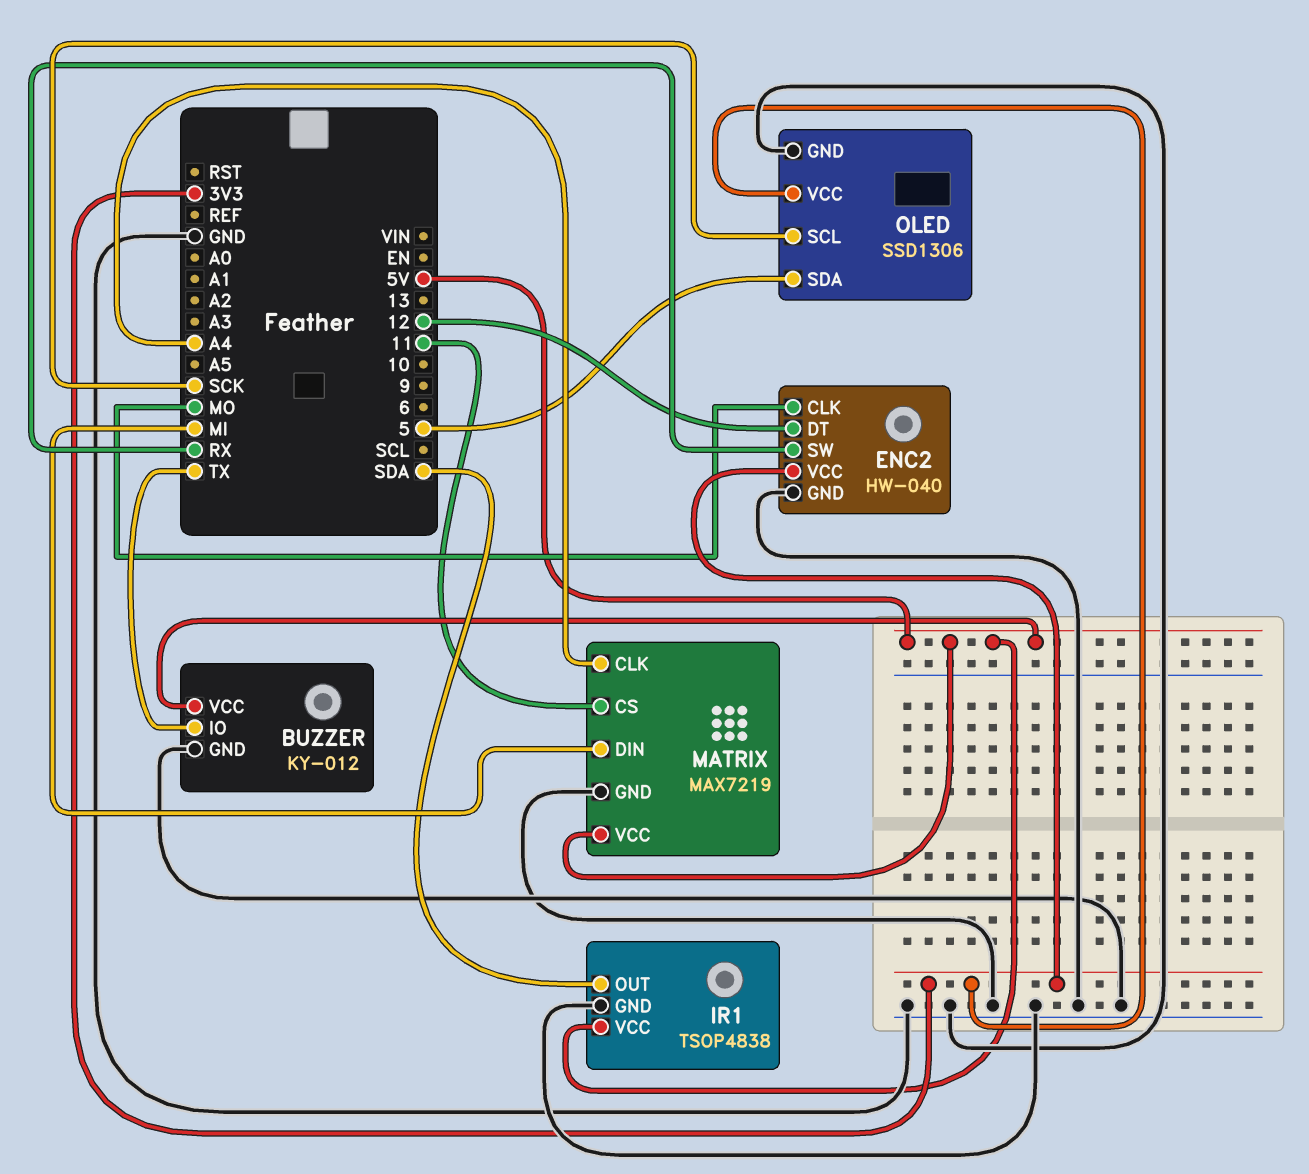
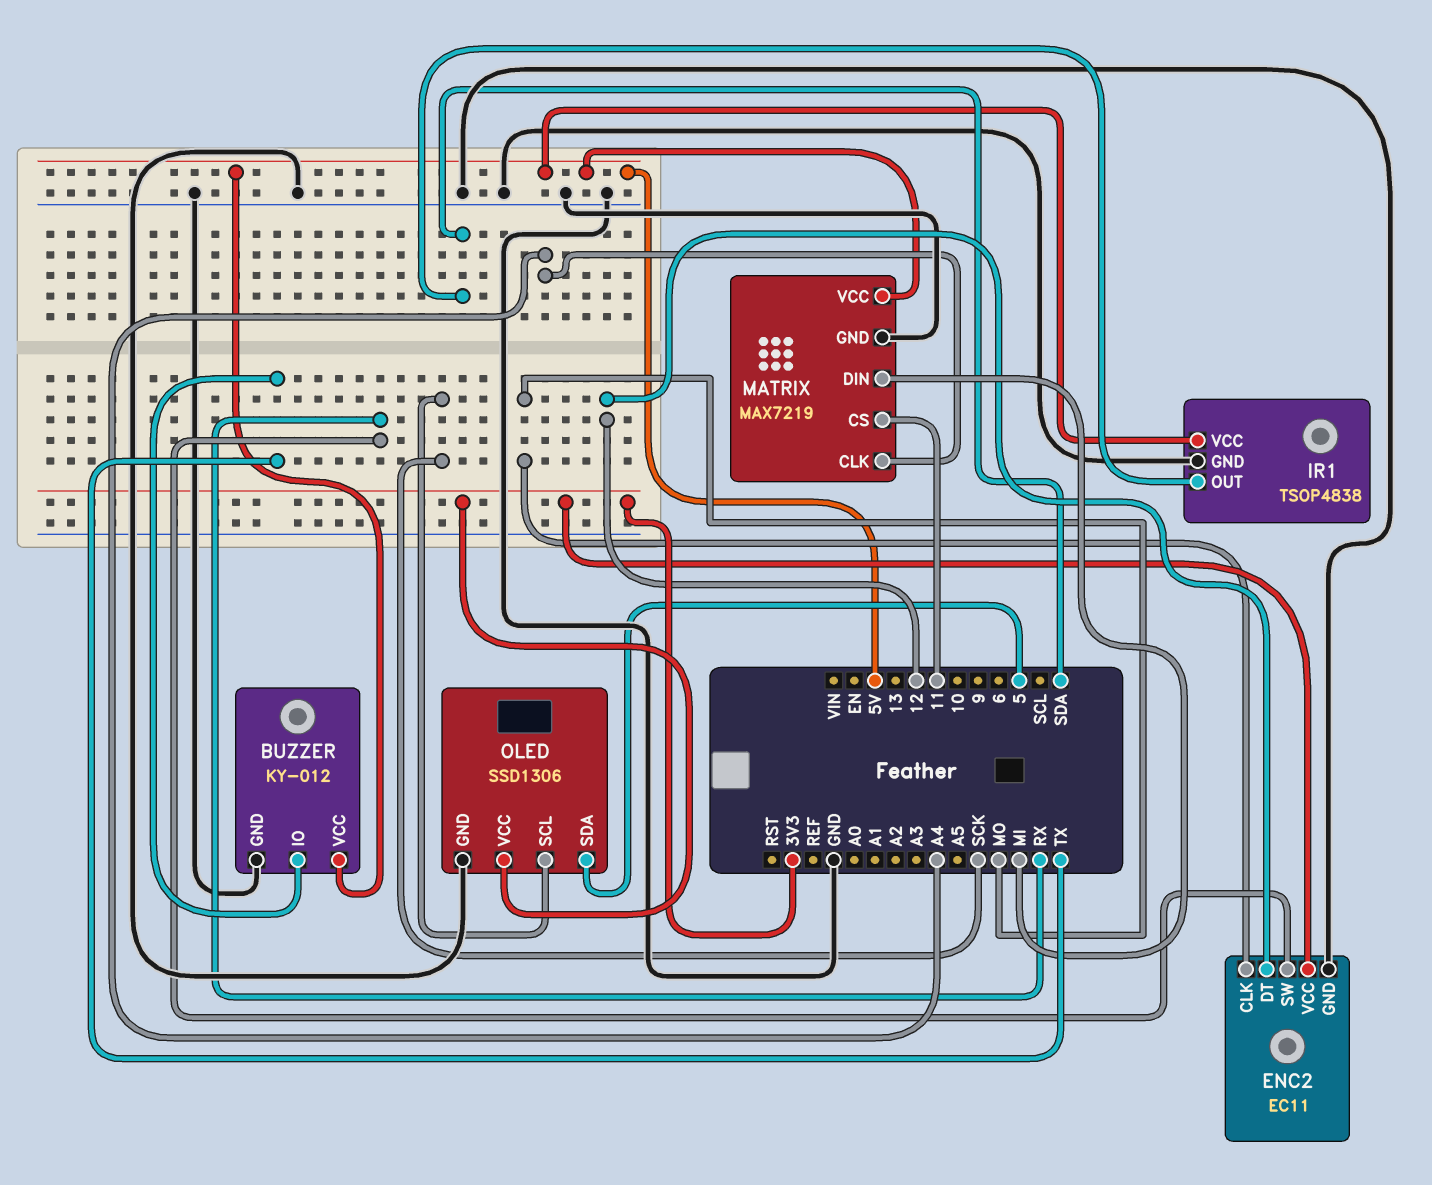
ENC2: HW-040 -> EC11

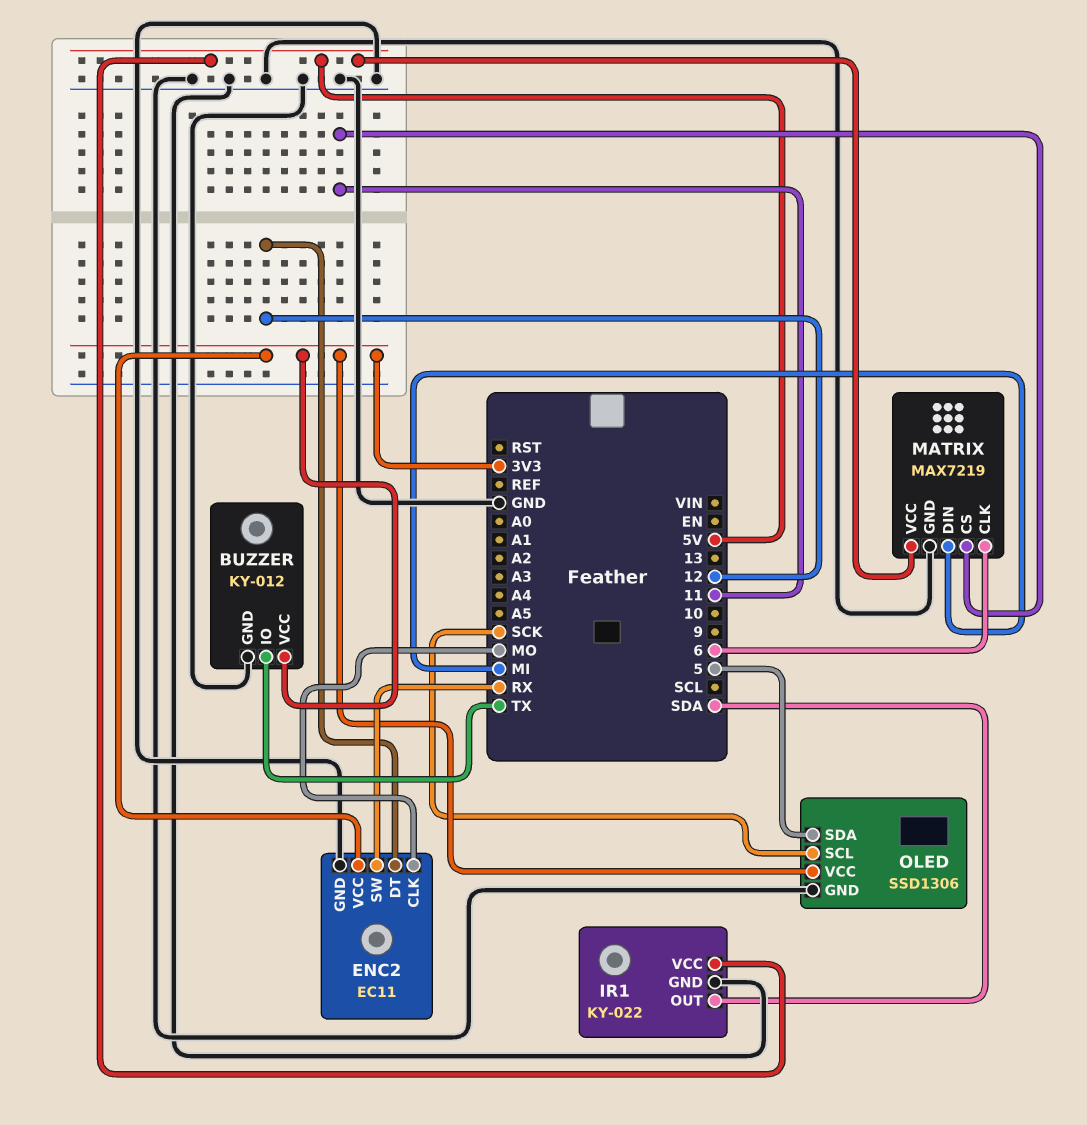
BUZZER pin VCC: 5V -> 3V3
IR1: TSOP4838 -> KY-022
MATRIX pin CLK: A4 -> 6

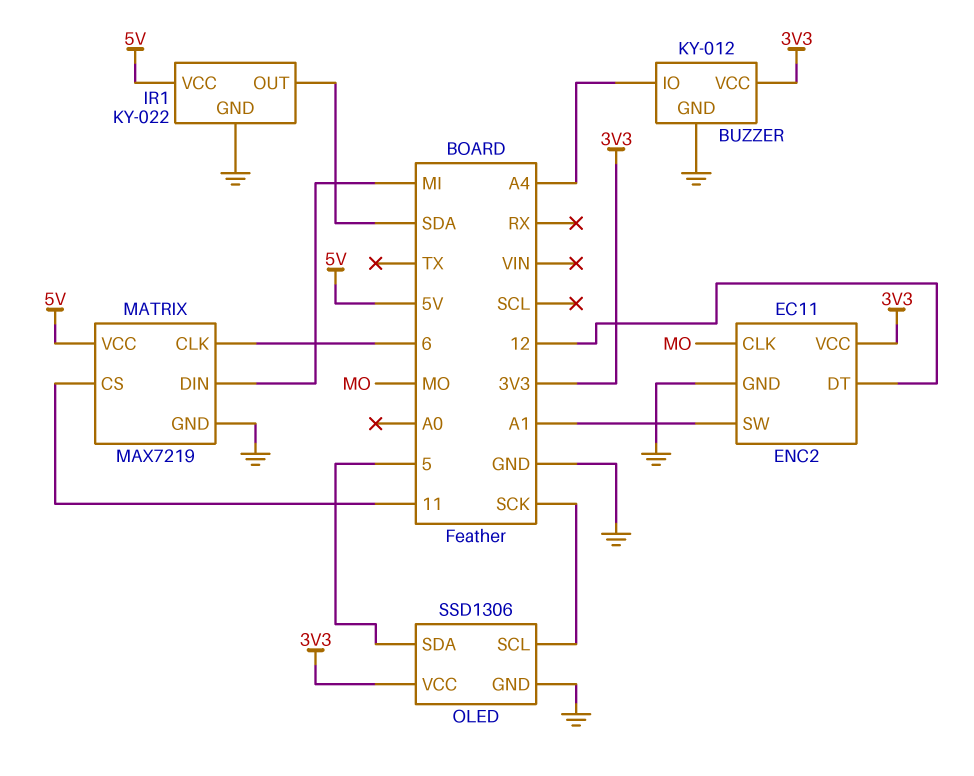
BUZZER pin IO: TX -> A4
ENC2 pin SW: RX -> A1

